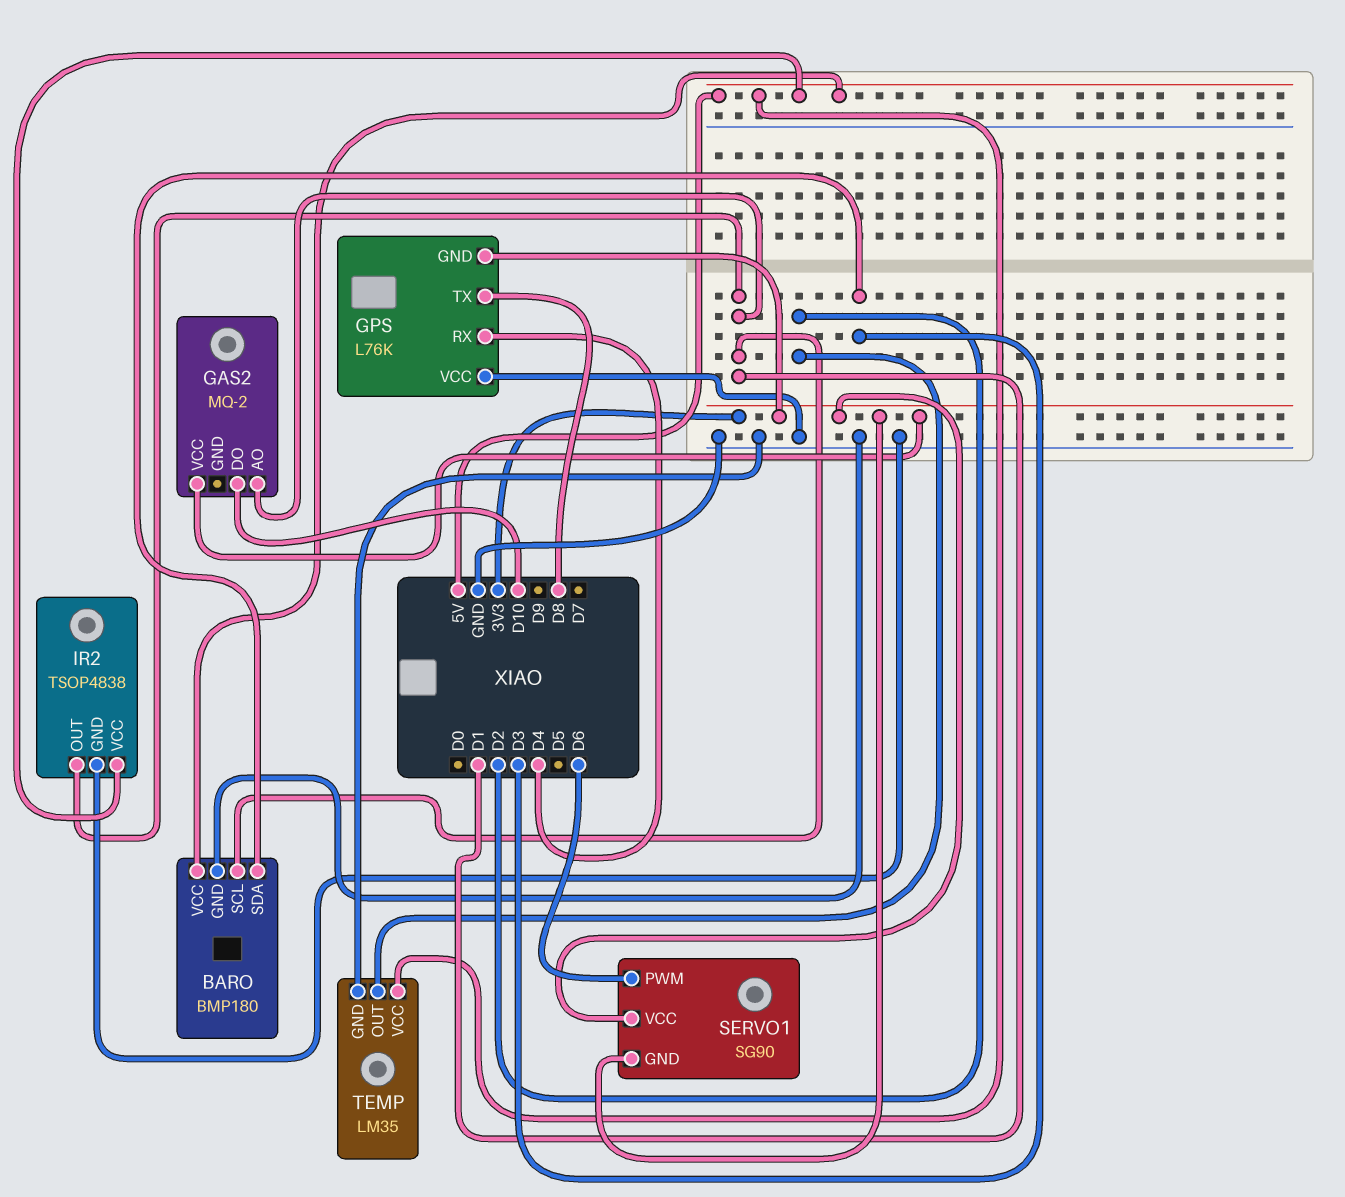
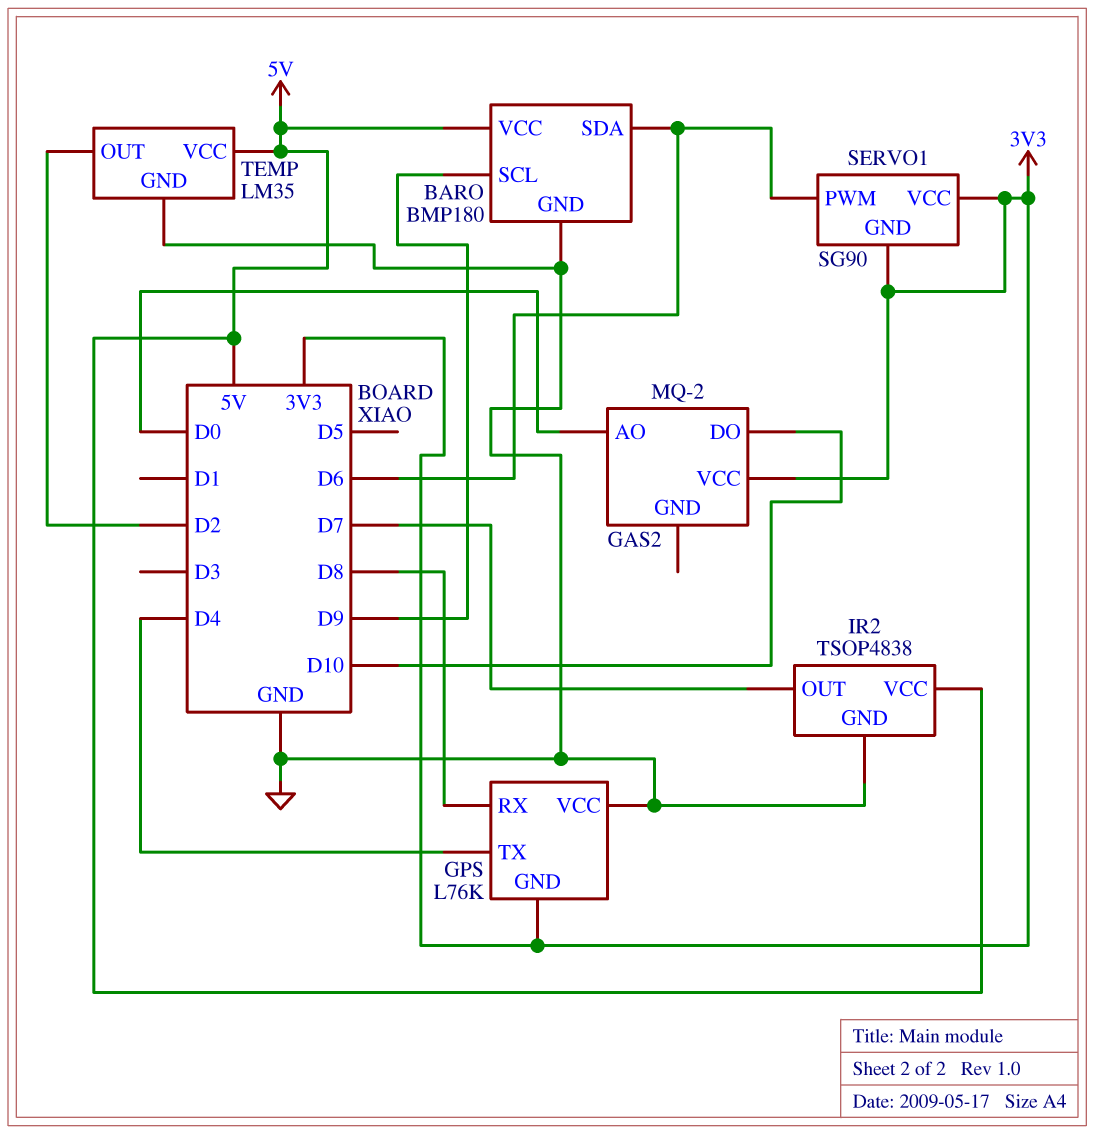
BARO pin SCL: D1 -> D9
BARO pin SDA: D3 -> D6
GAS2 pin AO: D1 -> D0
GPS pin RX: D4 -> D8
GPS pin TX: D8 -> D4
IR2 pin OUT: D1 -> D7

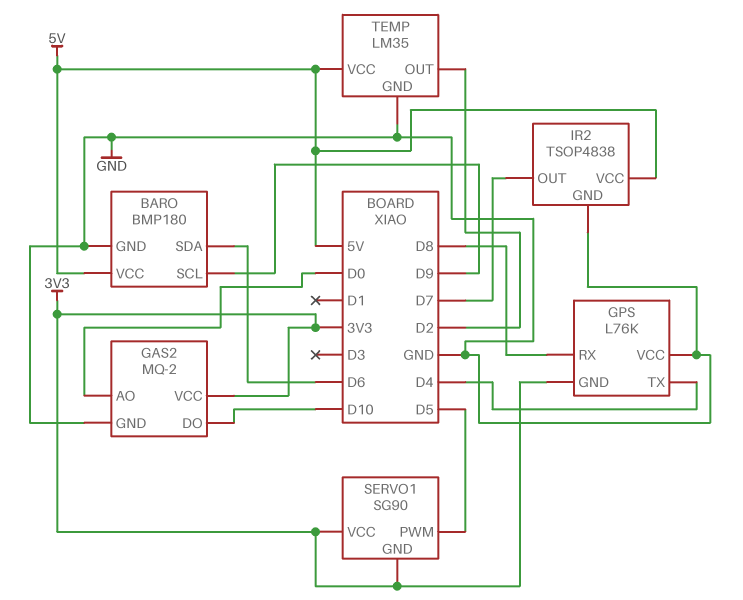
GAS2 pin GND: none -> GND
SERVO1 pin PWM: D6 -> D5

